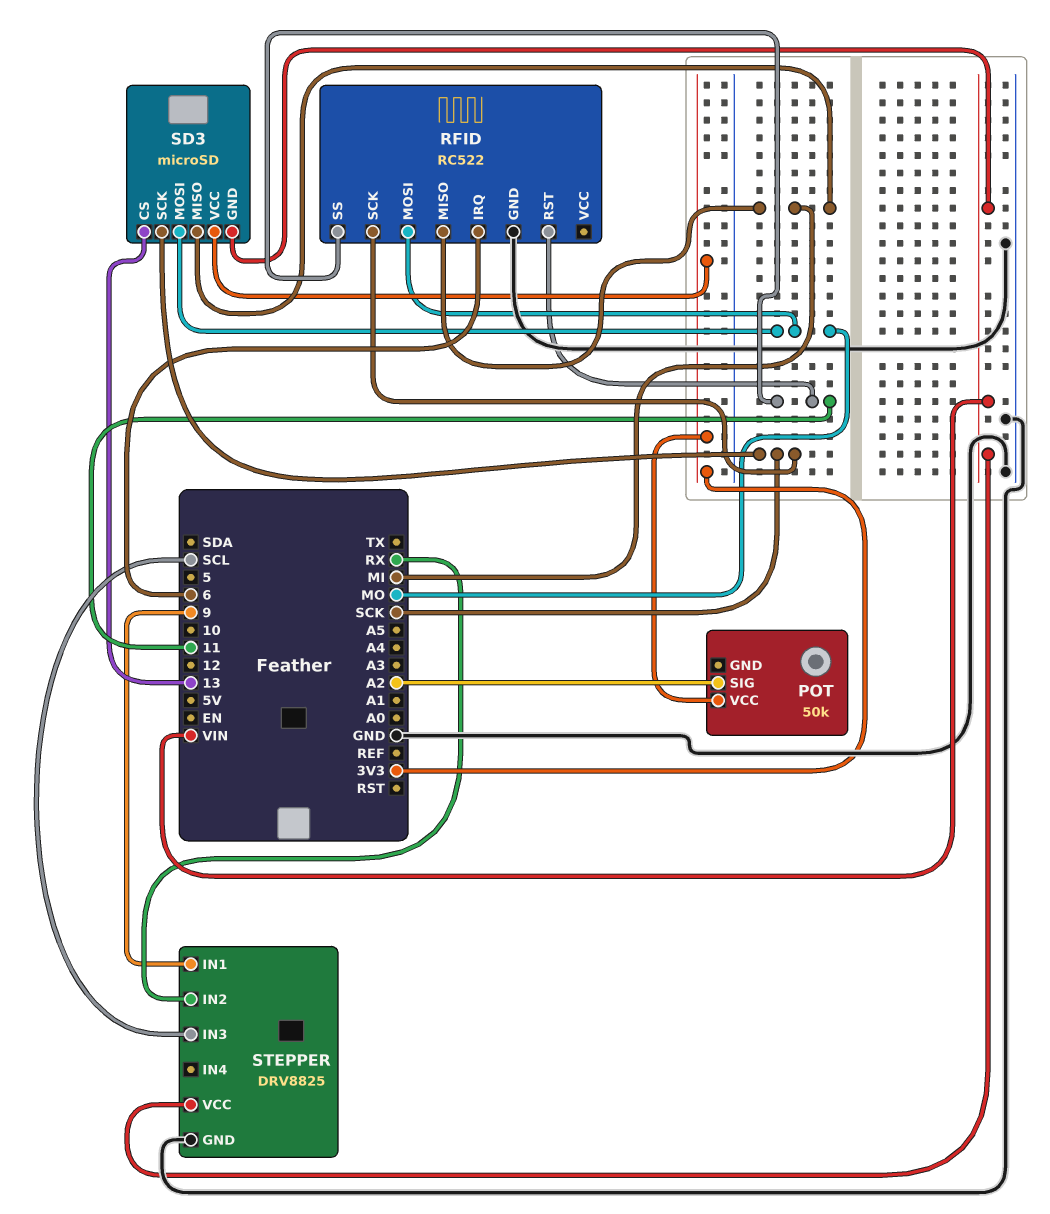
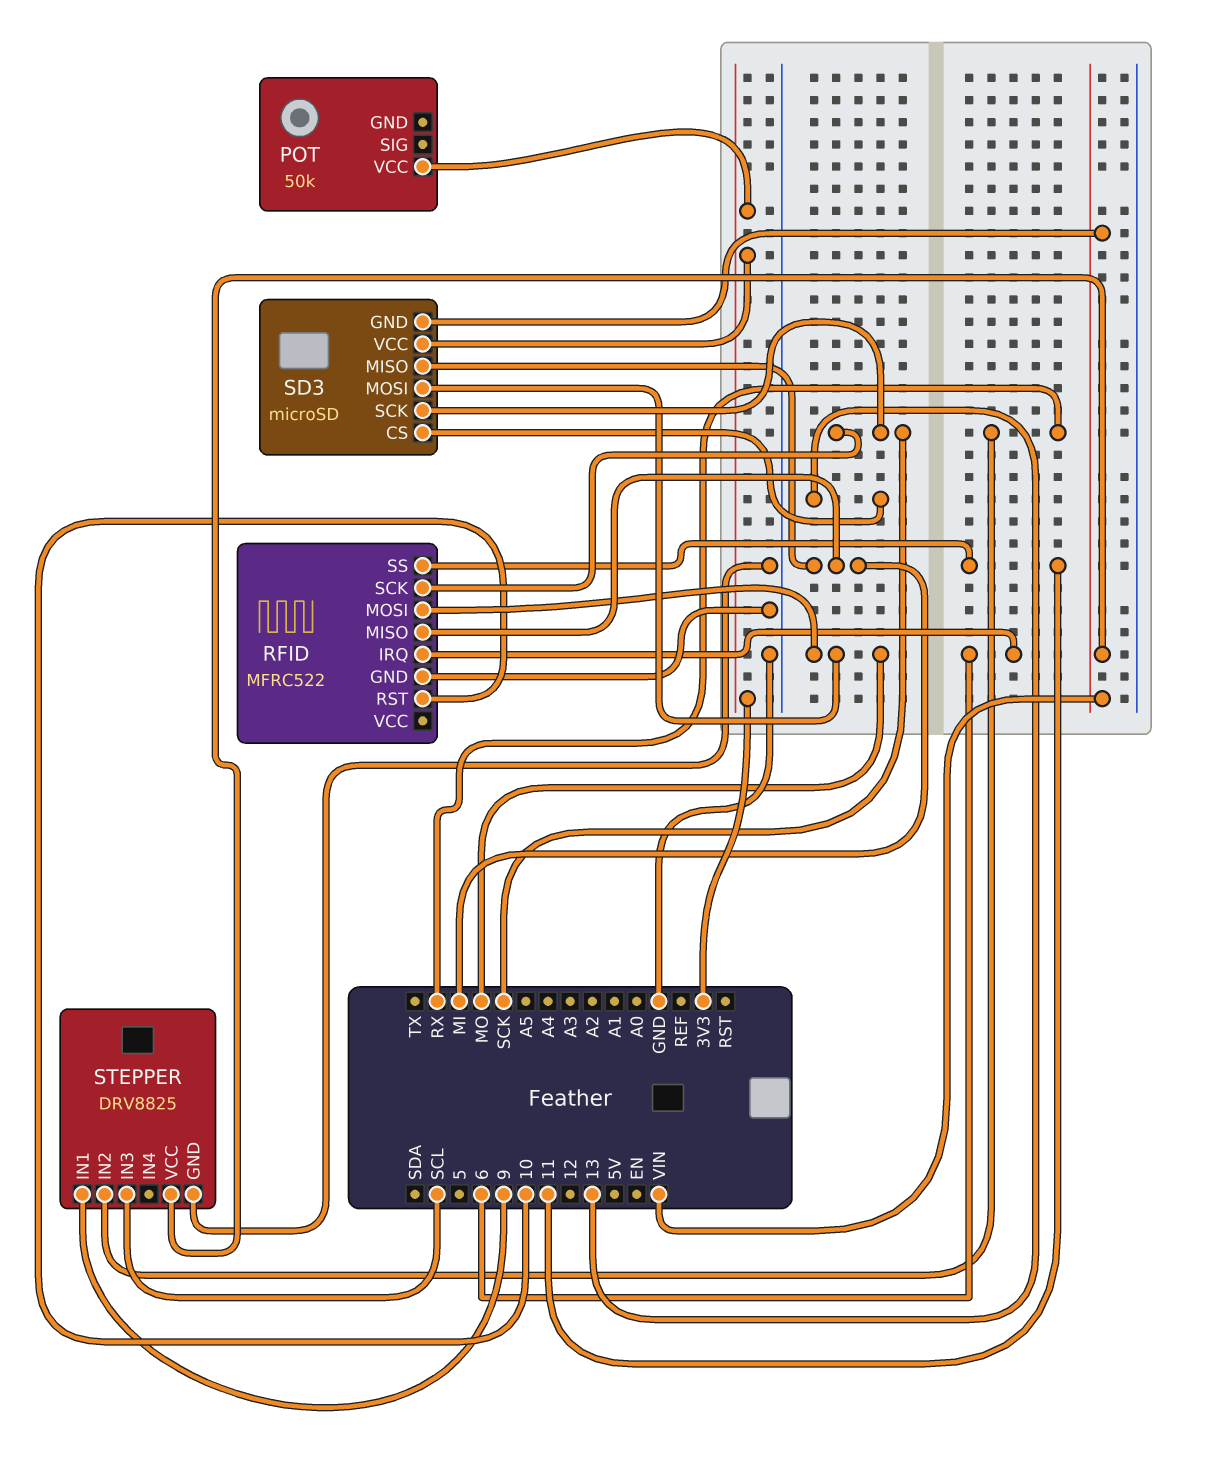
POT pin SIG: A2 -> none
RFID: RC522 -> MFRC522
RFID pin RST: 11 -> 10

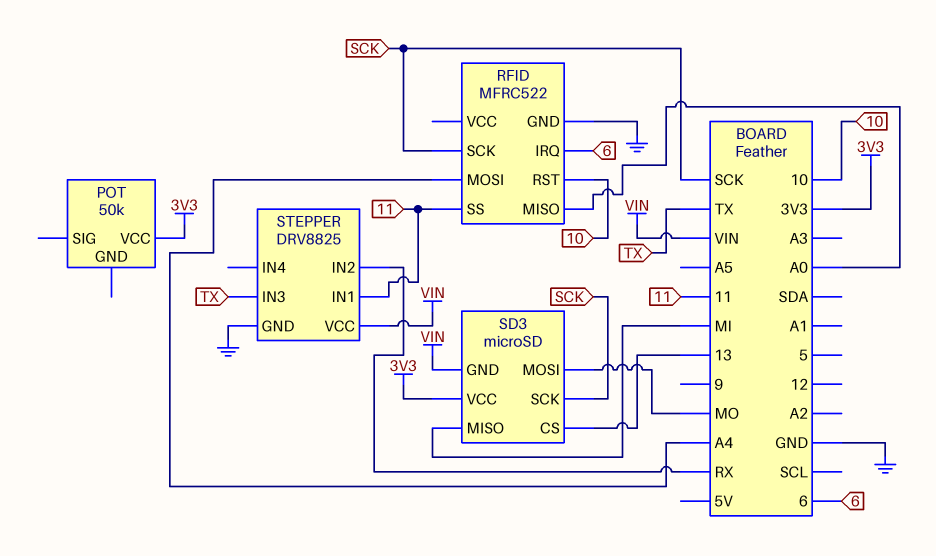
RFID pin MISO: MI -> A0
RFID pin MOSI: MO -> A4
STEPPER pin IN1: 9 -> 11
STEPPER pin IN3: SCL -> TX

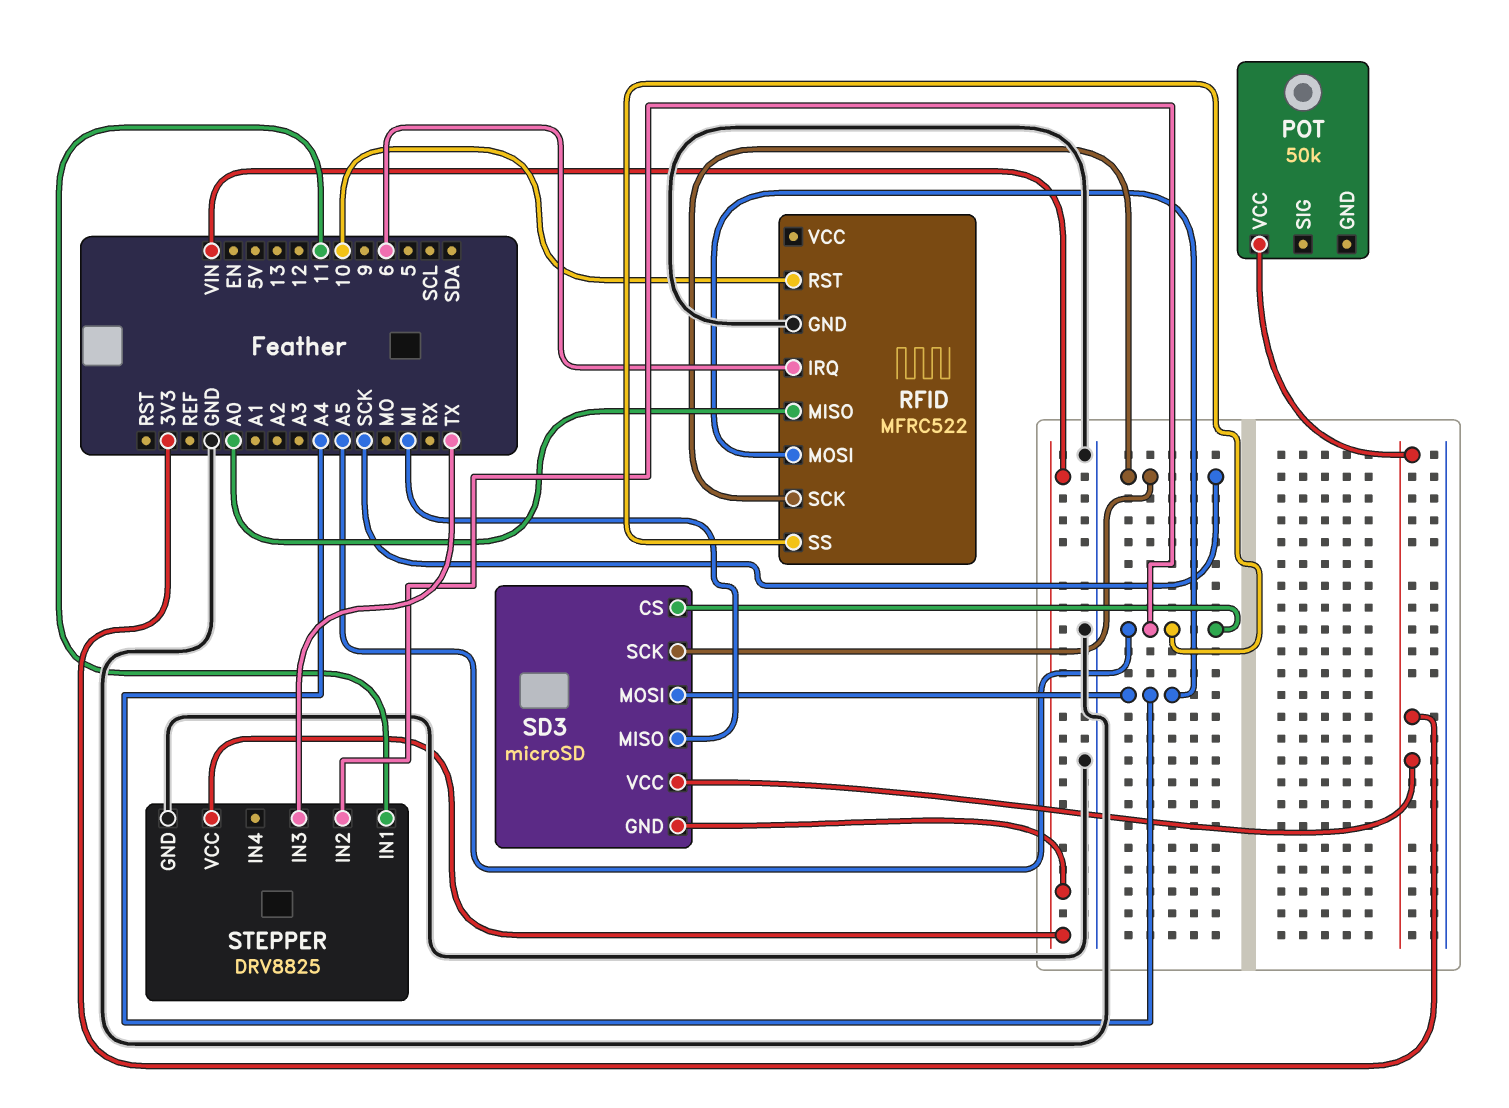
RFID pin SS: 11 -> A5
SD3 pin CS: 13 -> A5
SD3 pin MOSI: MO -> A4
STEPPER pin IN2: RX -> A5

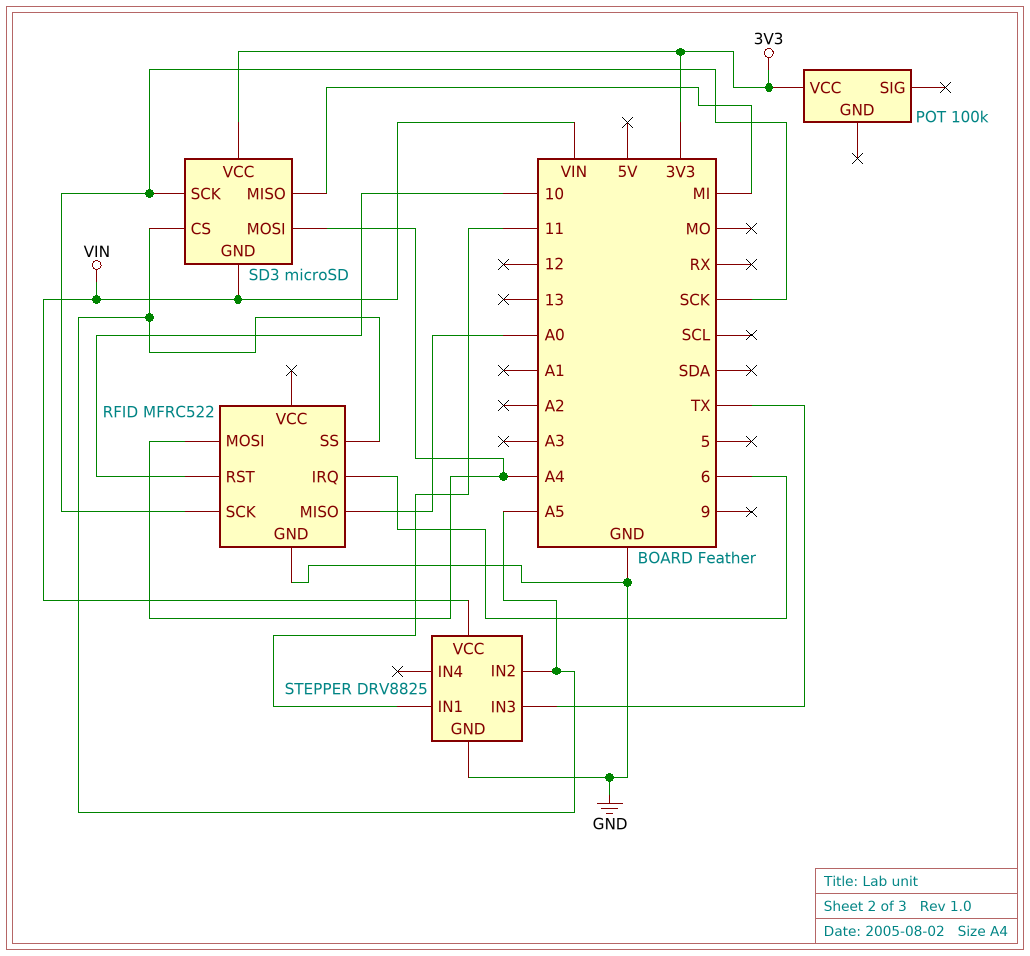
POT: 50k -> 100k

